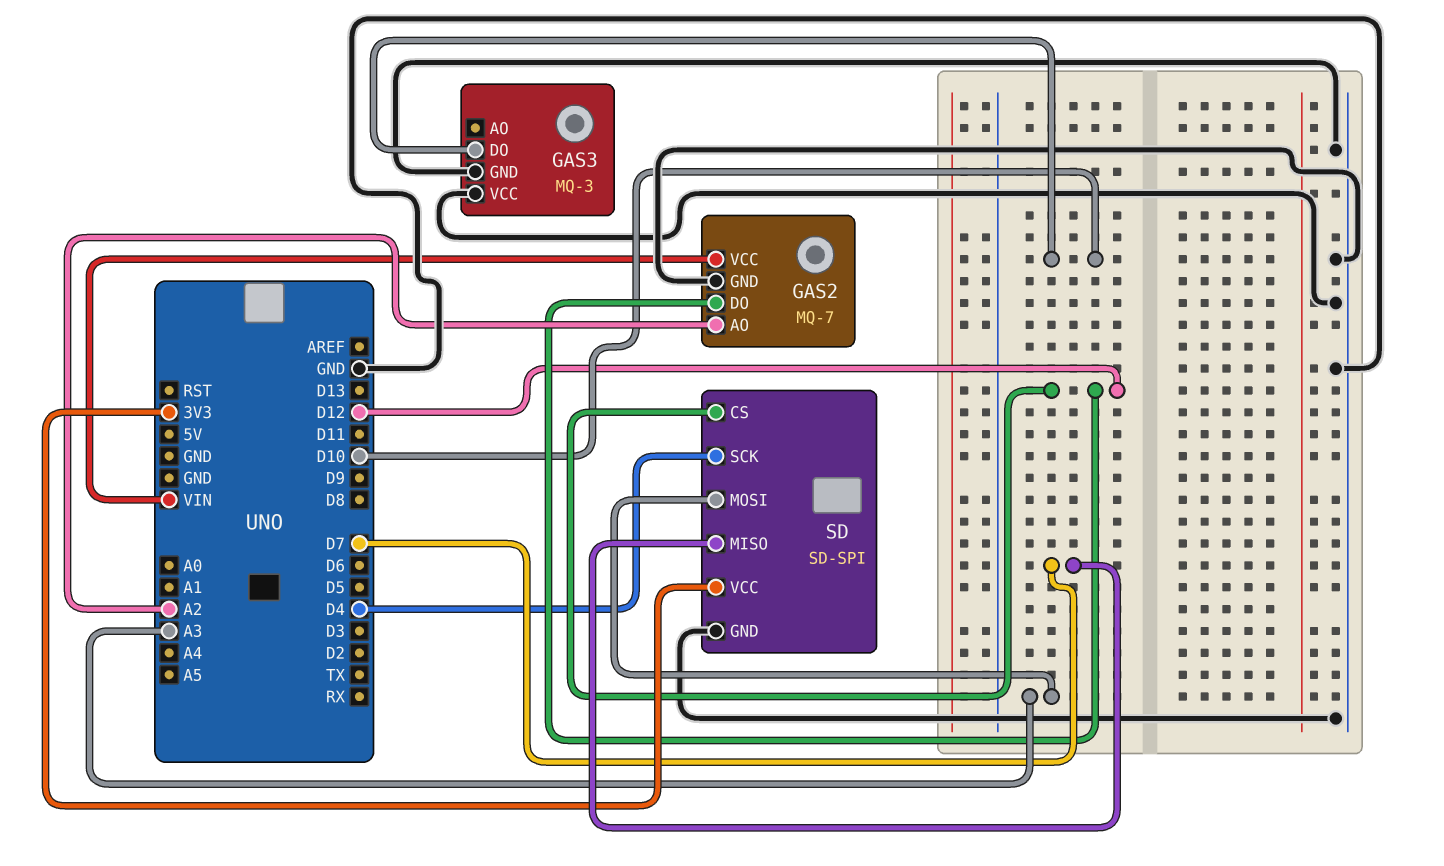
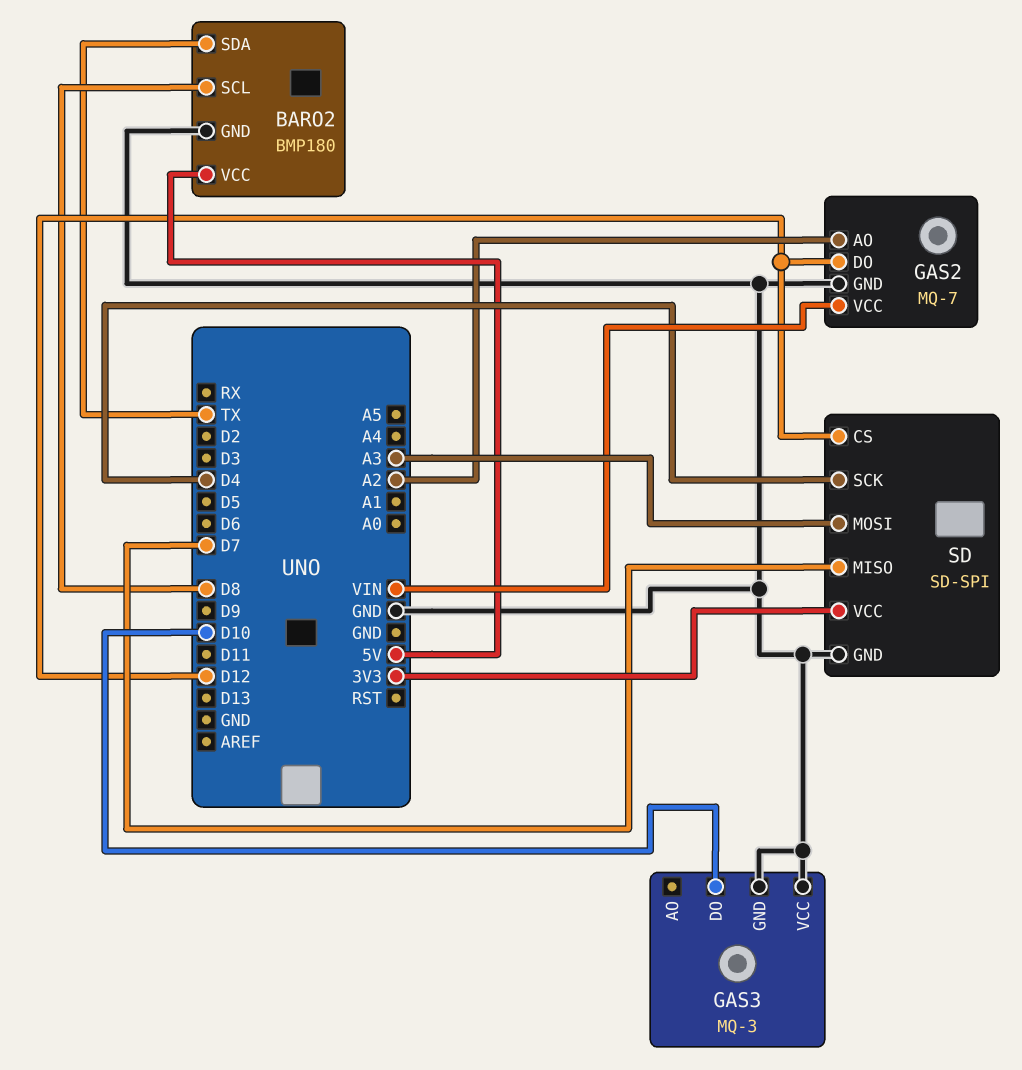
BARO2: none -> BMP180
BARO2 pin GND: none -> GND
BARO2 pin SCL: none -> D8
BARO2 pin SDA: none -> TX
BARO2 pin VCC: none -> 5V

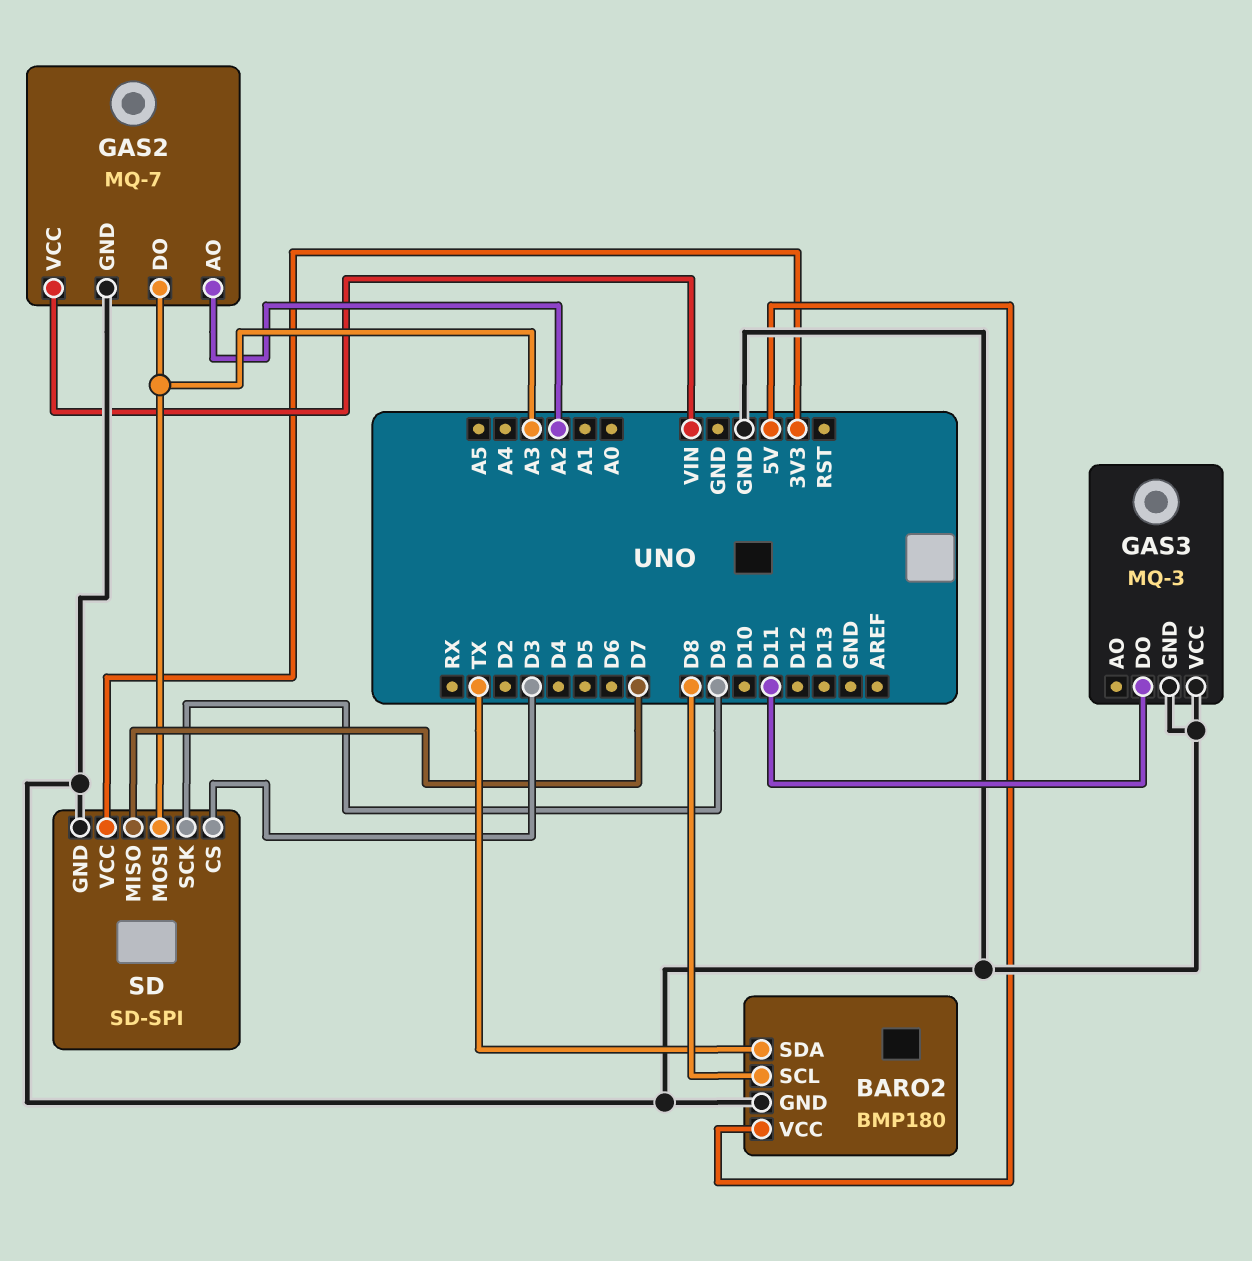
GAS2 pin DO: D12 -> A3
GAS3 pin DO: D10 -> D11
SD pin CS: D12 -> D3
SD pin SCK: D4 -> D9

